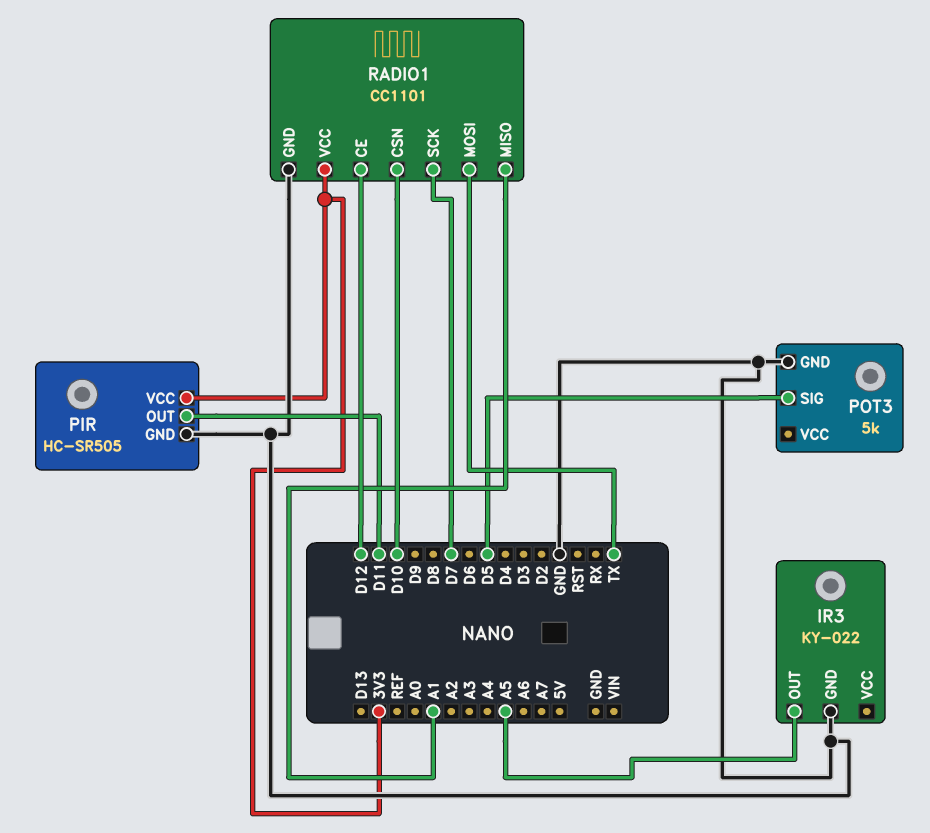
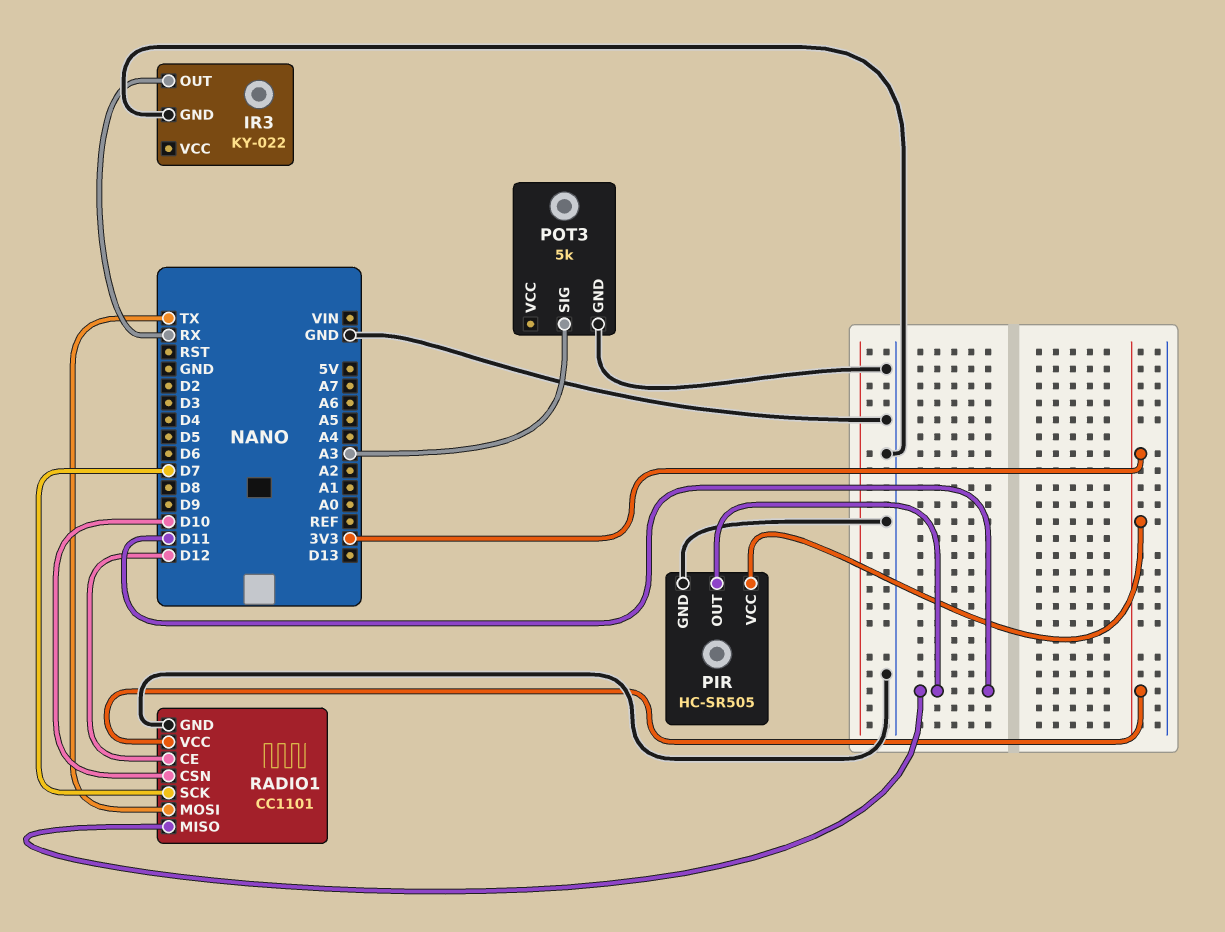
IR3 pin OUT: A5 -> RX
POT3 pin SIG: D5 -> A3
RADIO1 pin MISO: A1 -> D11

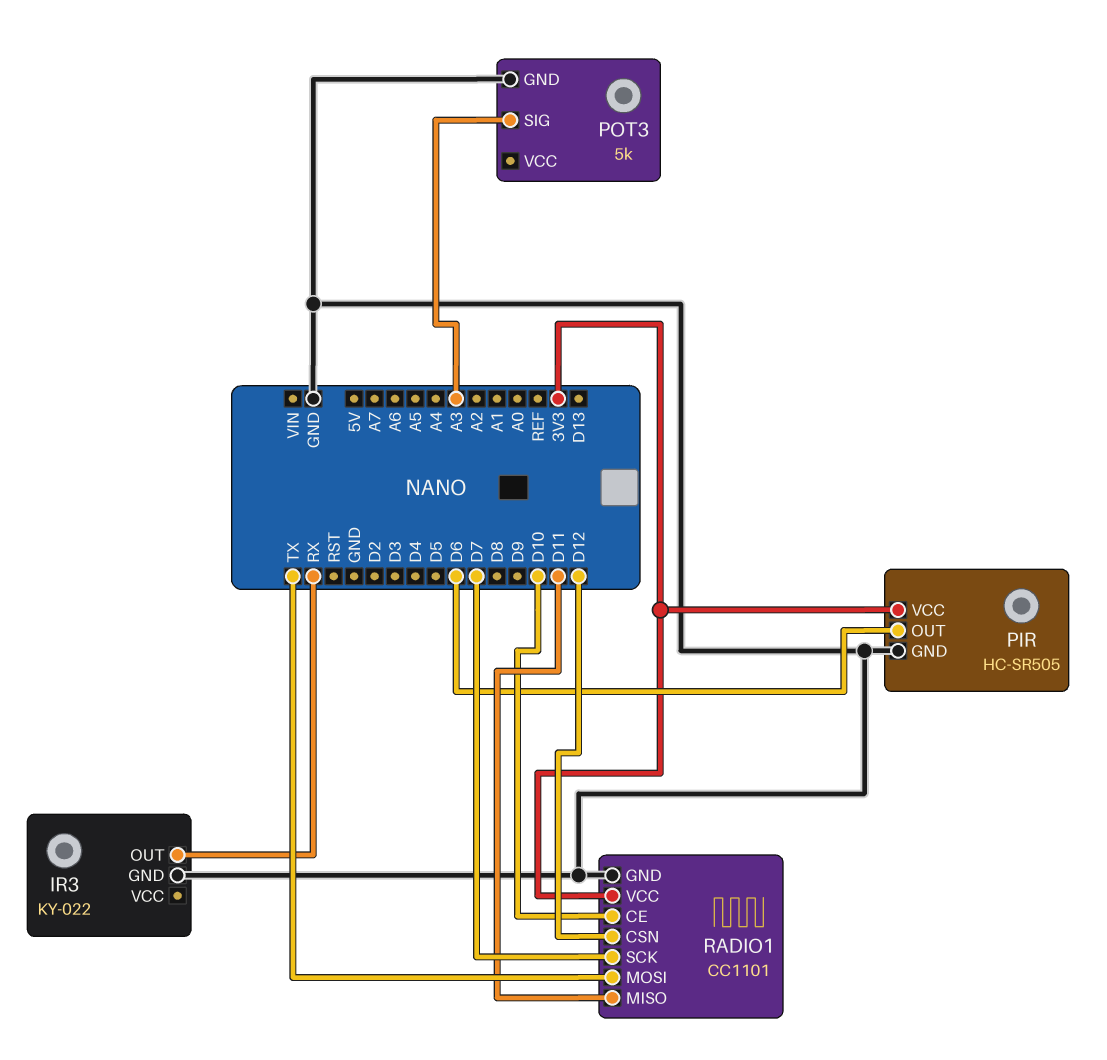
PIR pin OUT: D11 -> D6
RADIO1 pin CE: D12 -> D10
RADIO1 pin CSN: D10 -> D12

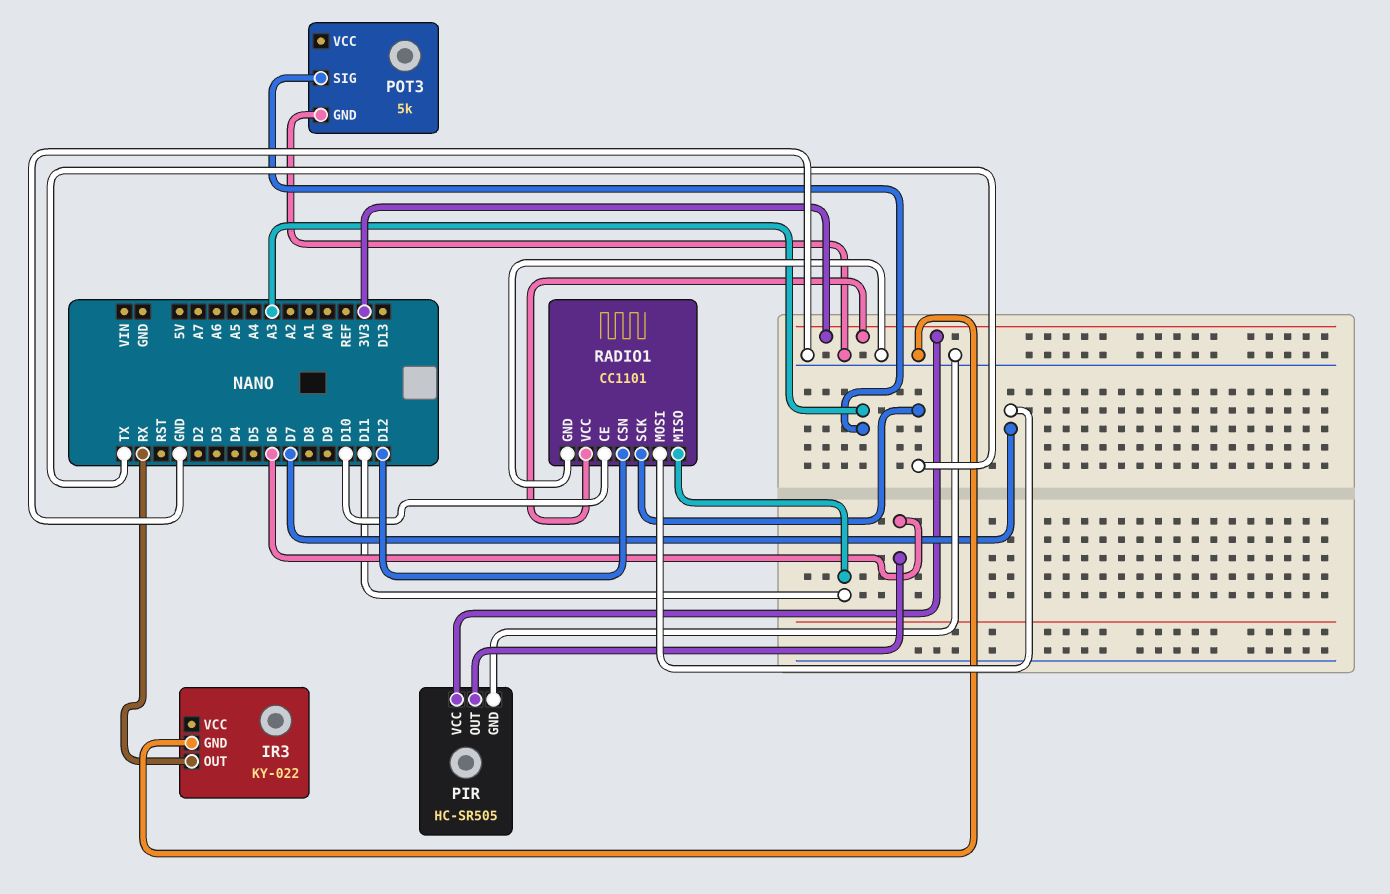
RADIO1 pin MOSI: TX -> D7
RADIO1 pin SCK: D7 -> TX

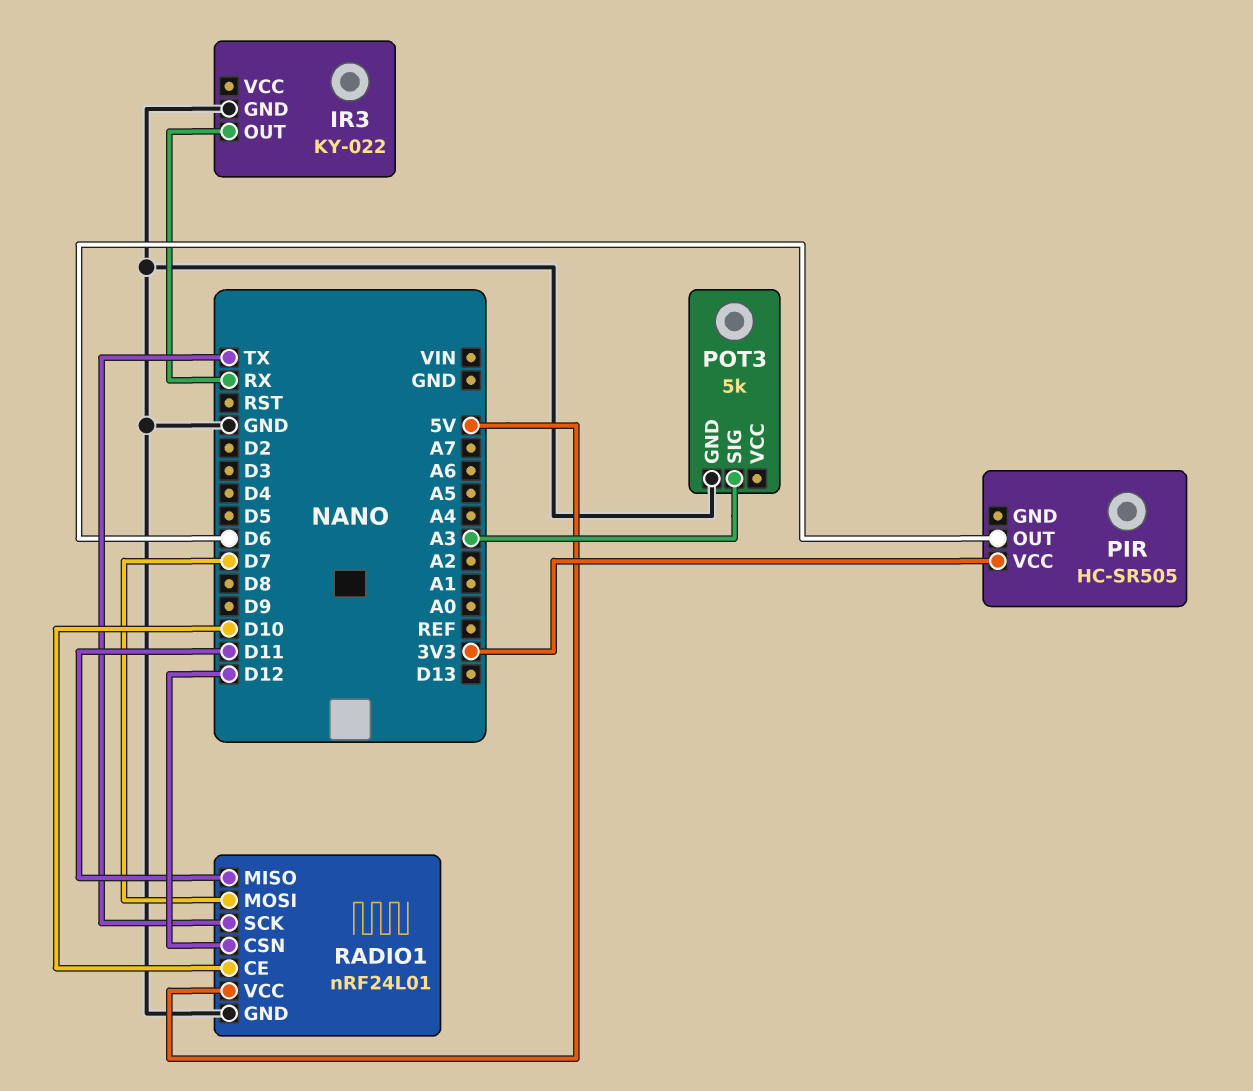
PIR pin GND: GND -> none
RADIO1: CC1101 -> nRF24L01
RADIO1 pin VCC: 3V3 -> 5V

